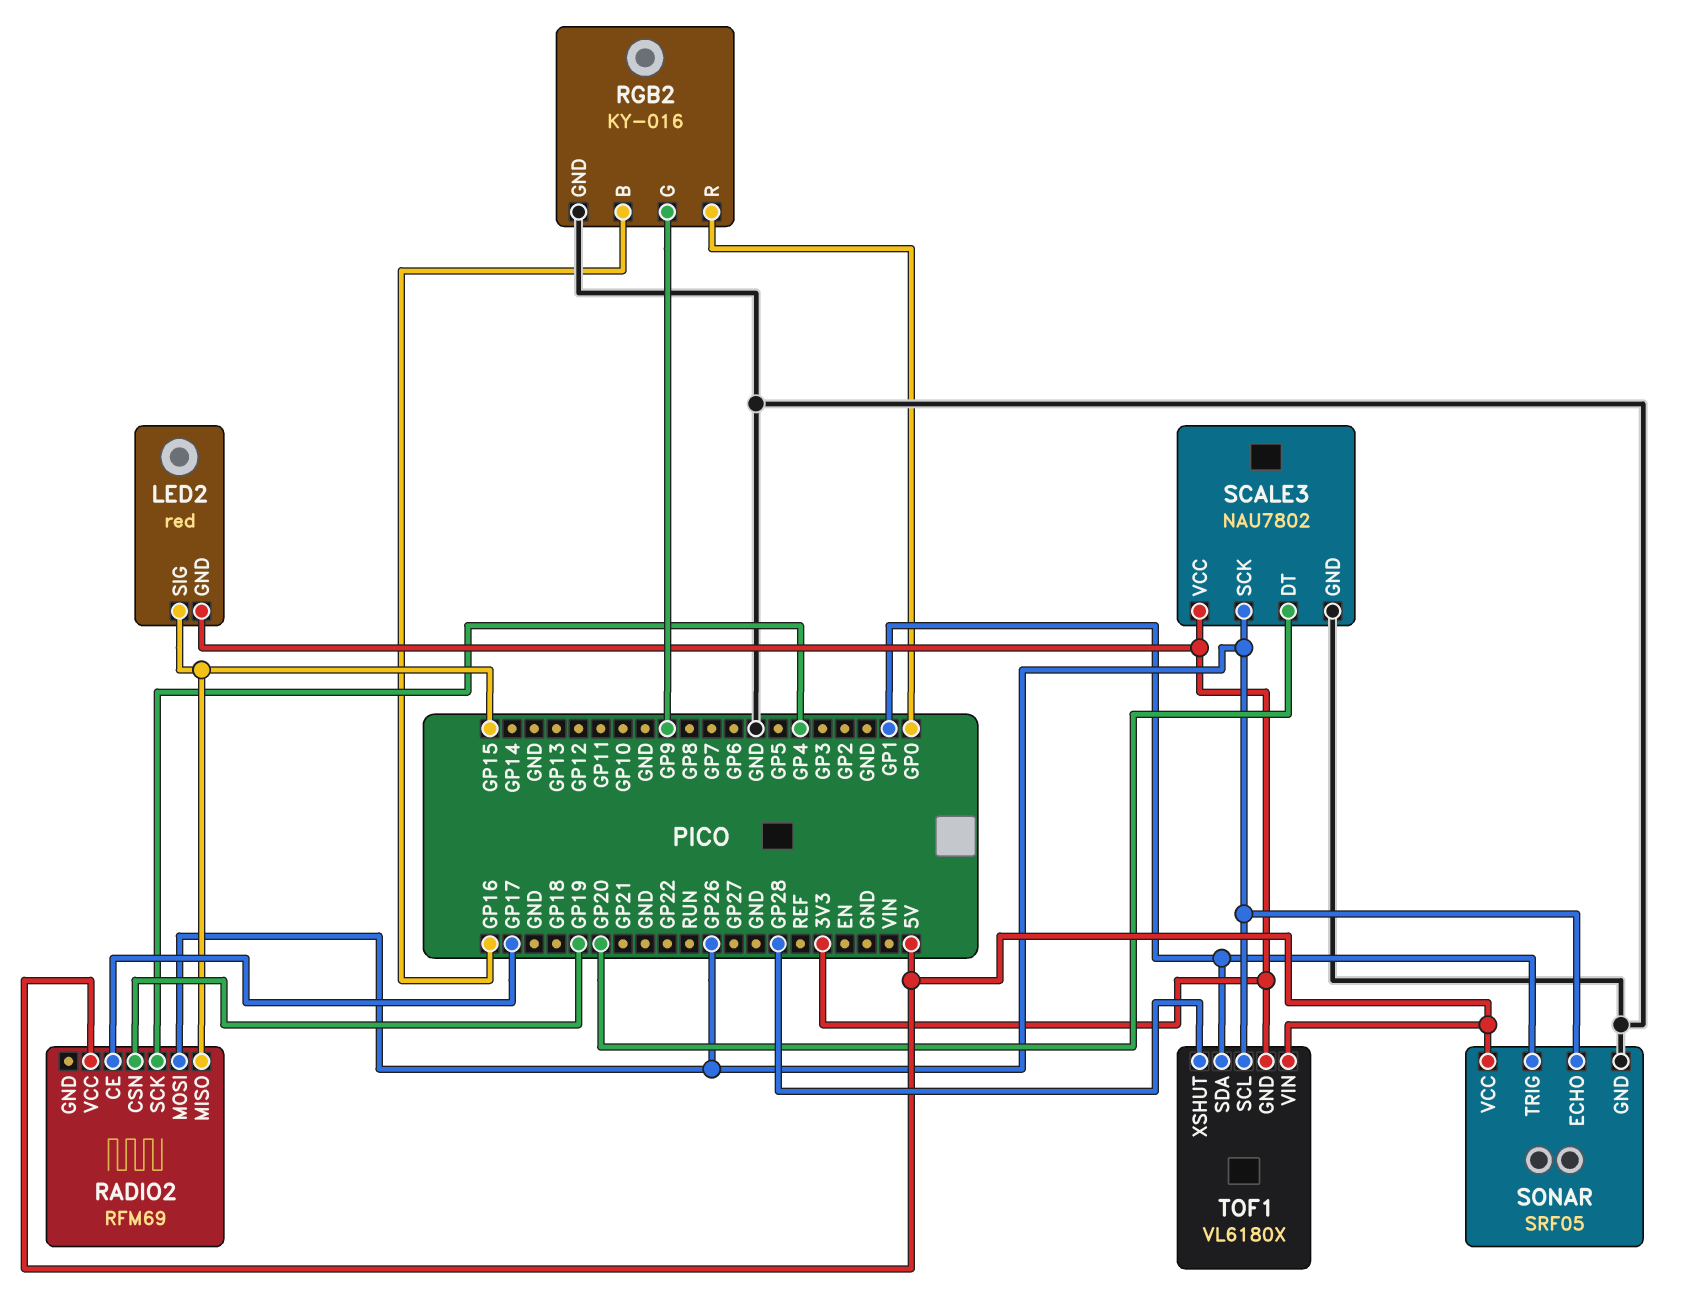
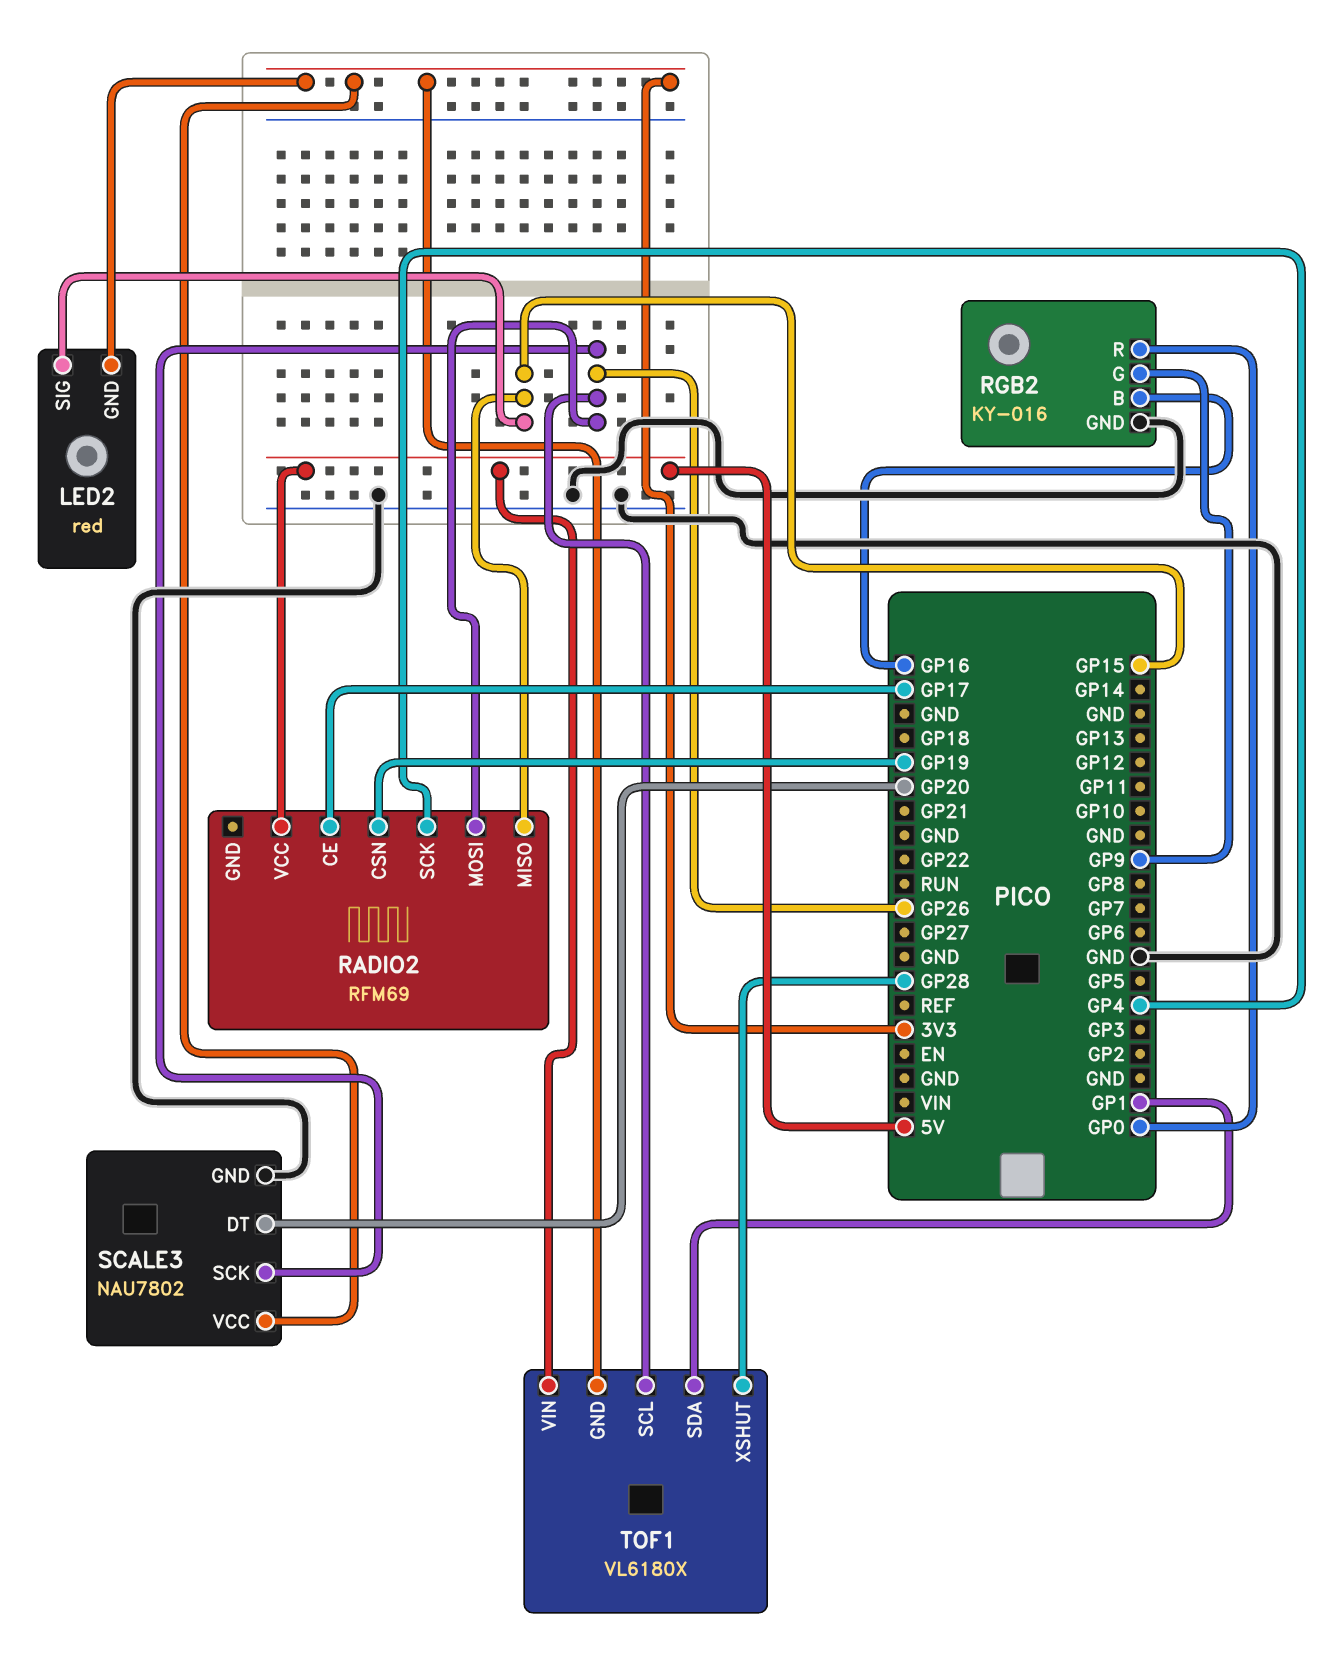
SONAR: SRF05 -> none
SONAR pin ECHO: GP26 -> none
SONAR pin GND: GND -> none
SONAR pin TRIG: GP1 -> none
SONAR pin VCC: 5V -> none

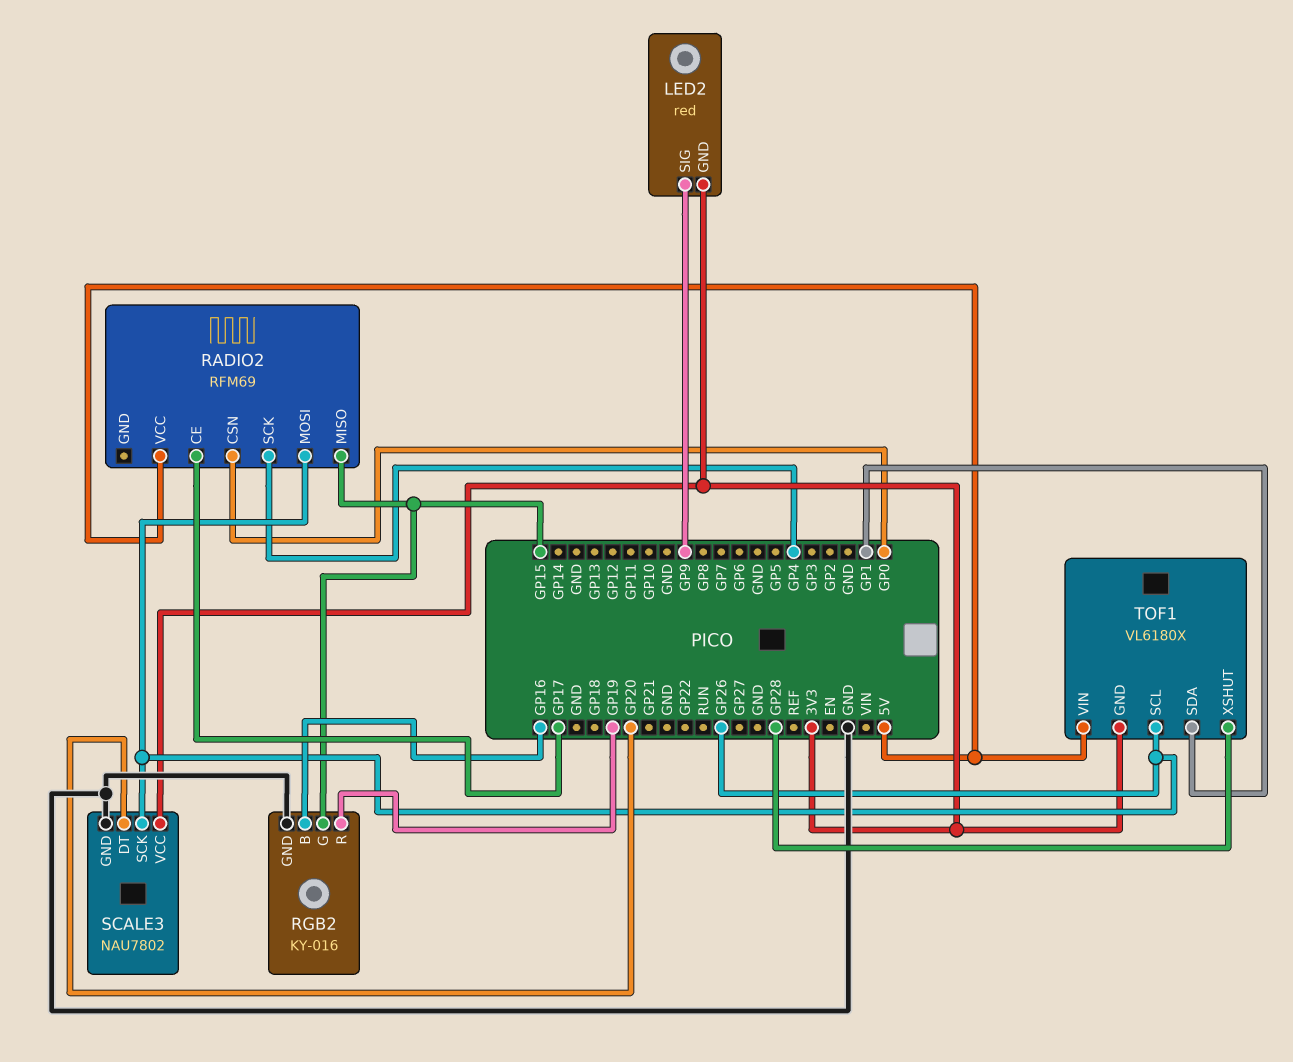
LED2 pin SIG: GP15 -> GP9
RADIO2 pin CSN: GP19 -> GP0
RGB2 pin G: GP9 -> GP15
RGB2 pin R: GP0 -> GP19

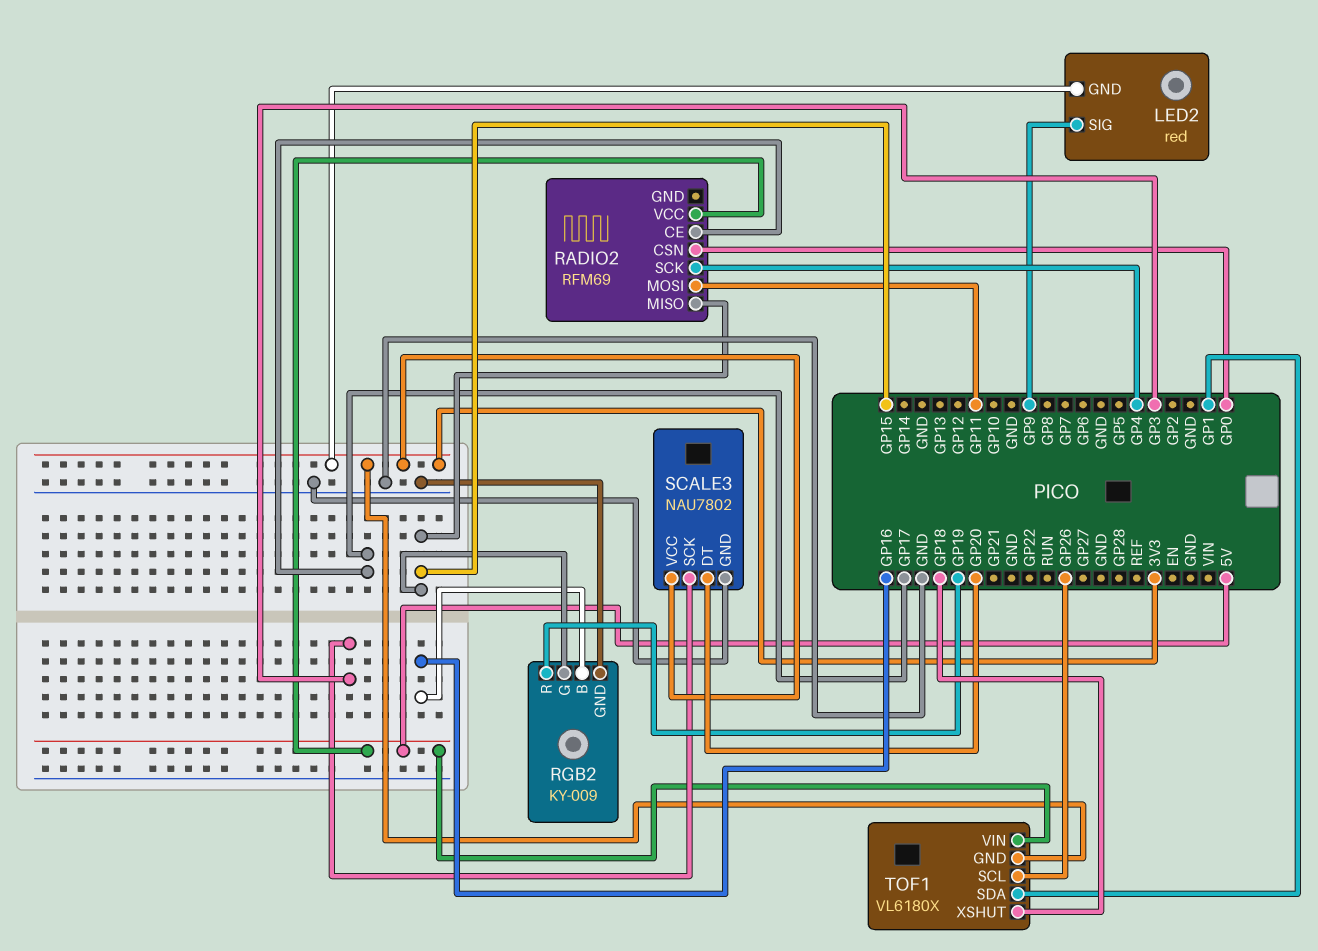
RADIO2 pin MOSI: GP26 -> GP11
RGB2: KY-016 -> KY-009
SCALE3 pin SCK: GP26 -> GP3
TOF1 pin XSHUT: GP28 -> GP18

